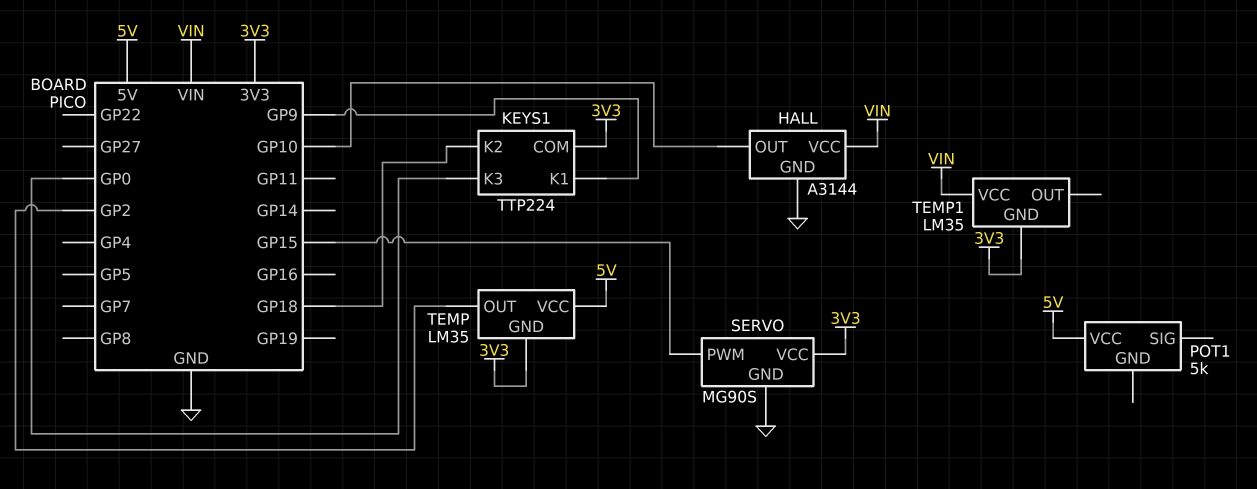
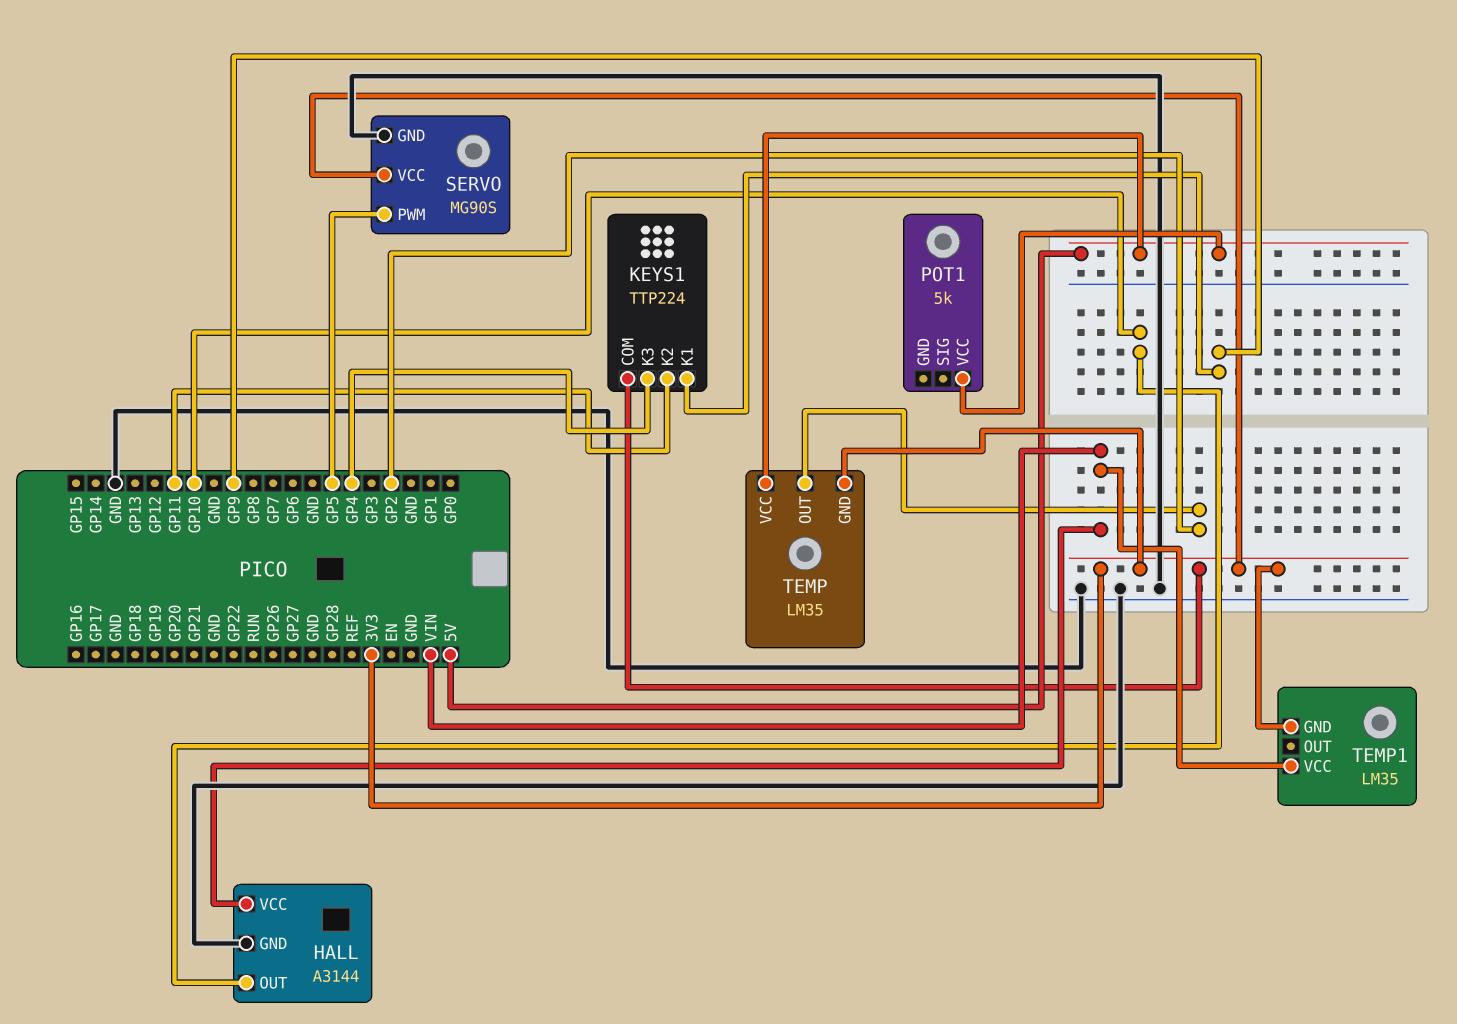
KEYS1 pin K2: GP18 -> GP11
KEYS1 pin K3: GP0 -> GP4
SERVO pin PWM: GP15 -> GP5

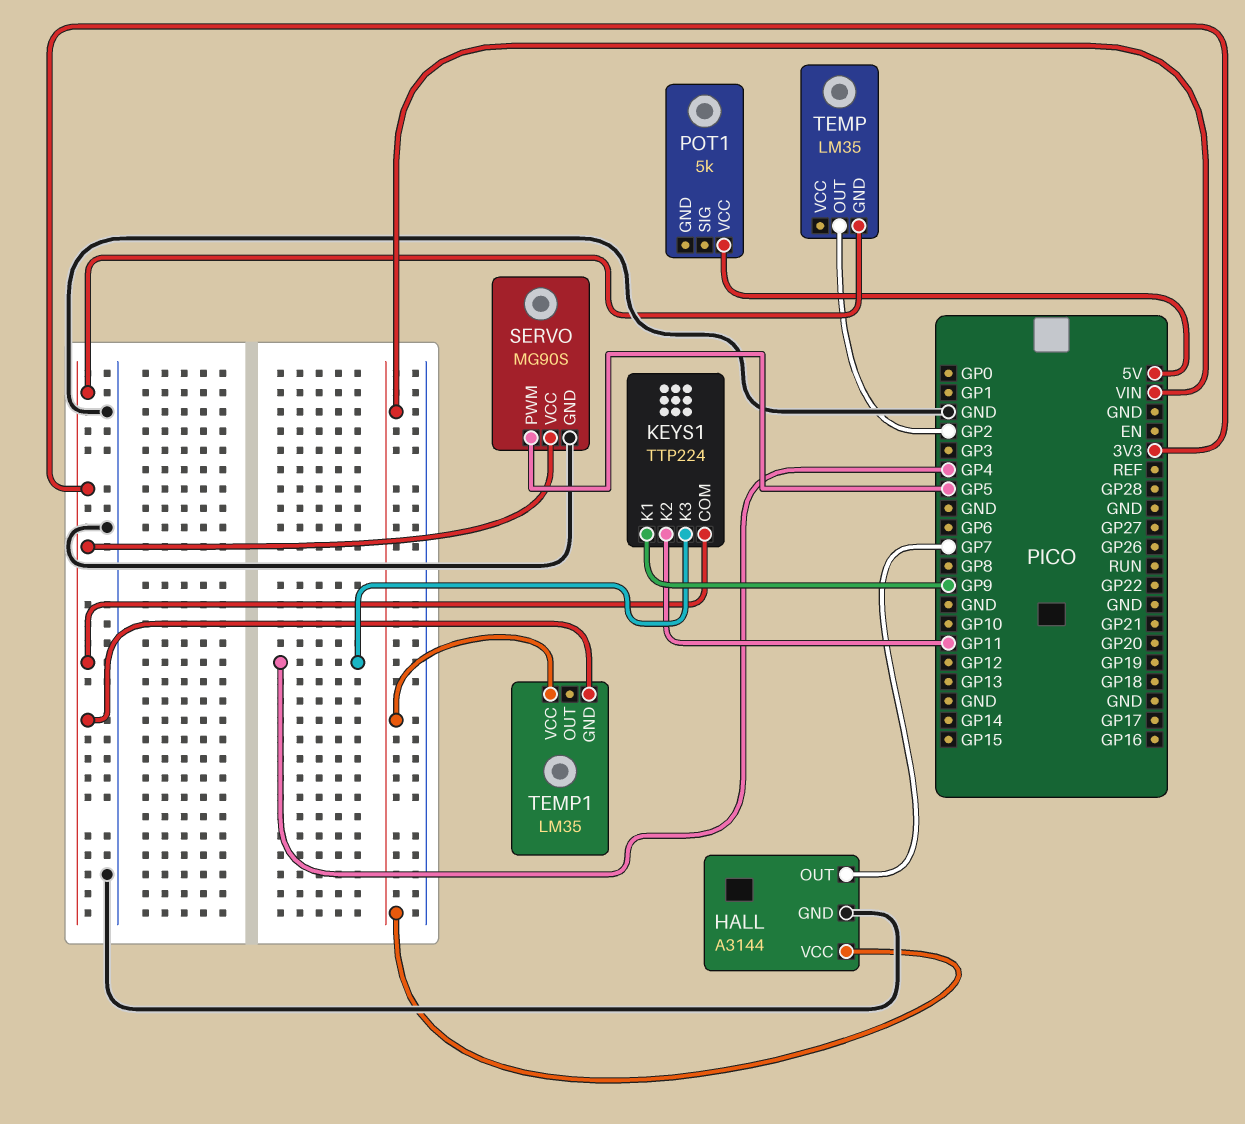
HALL pin OUT: GP10 -> GP7
TEMP pin VCC: 5V -> none

